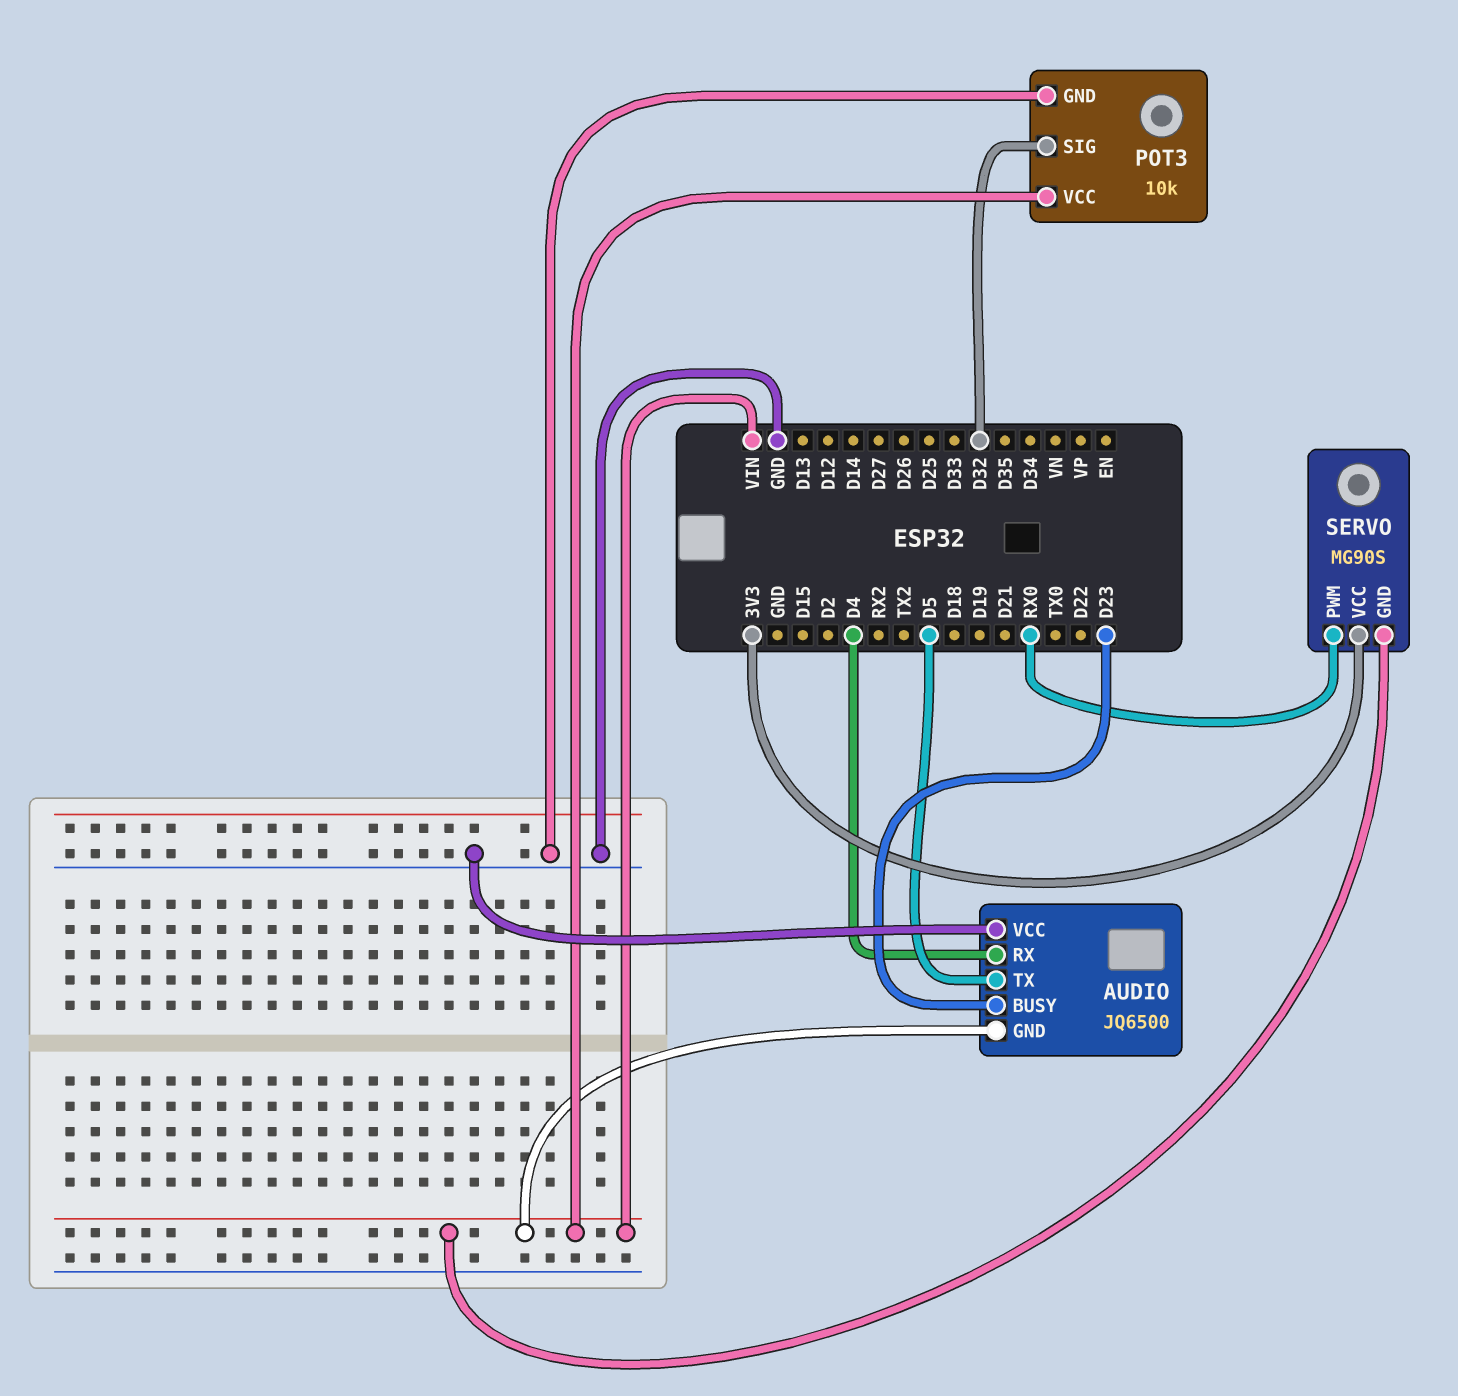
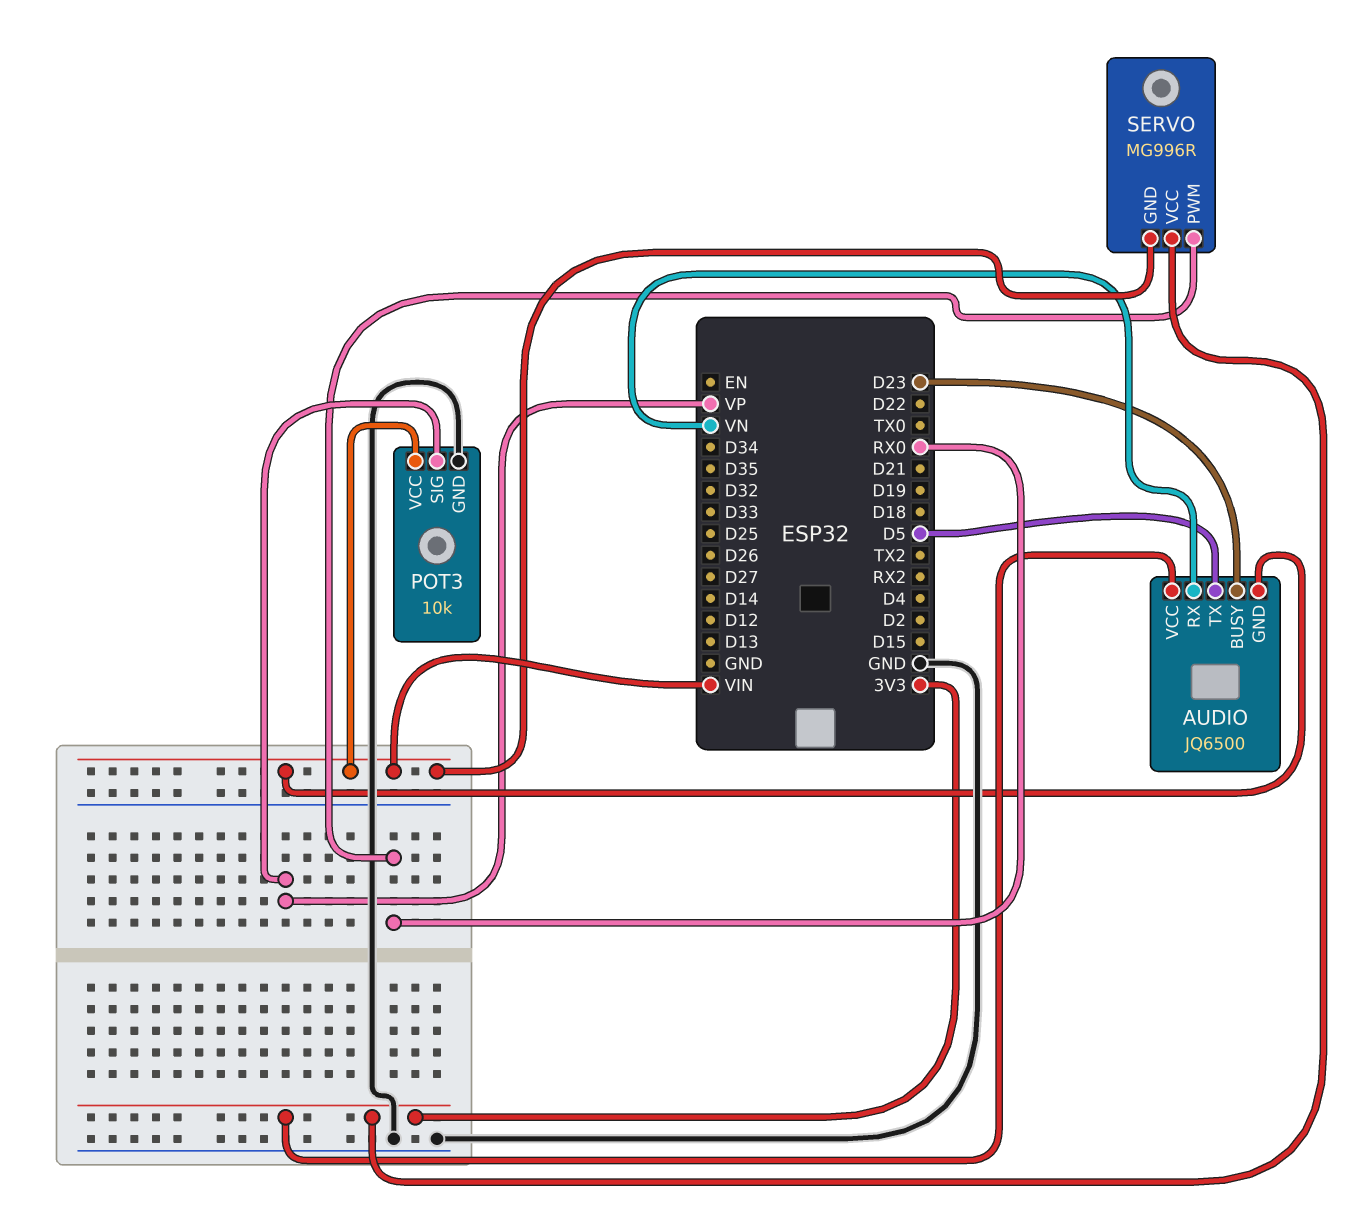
AUDIO pin RX: D4 -> VN
AUDIO pin VCC: GND -> 3V3
POT3 pin SIG: D32 -> VP
SERVO: MG90S -> MG996R

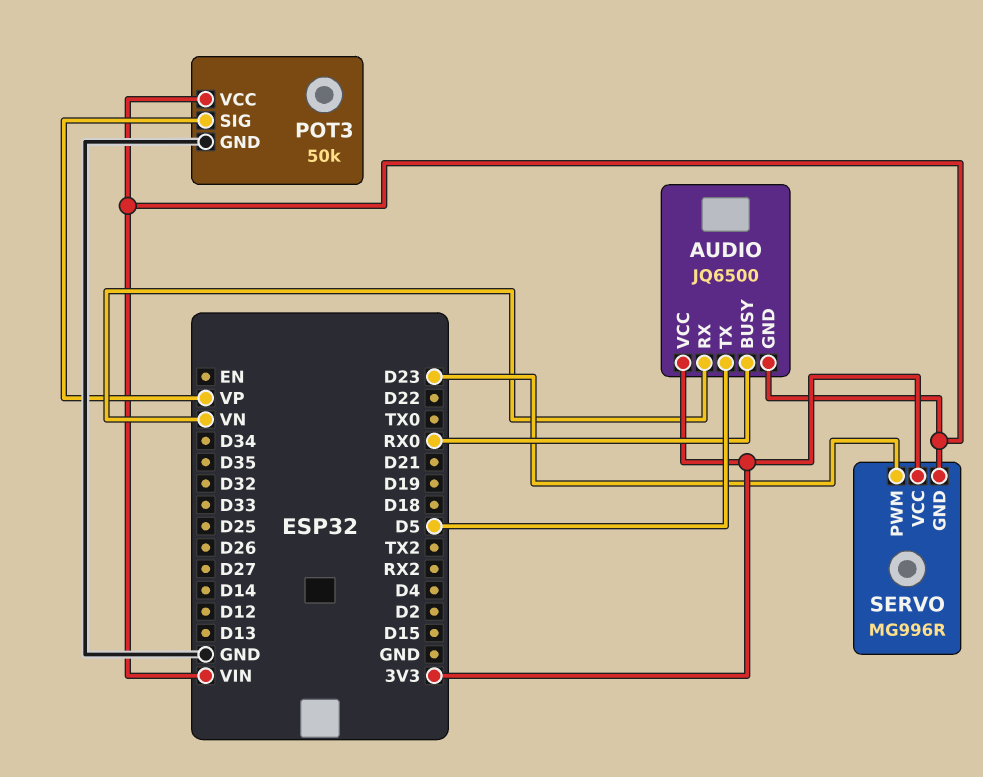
AUDIO pin BUSY: D23 -> RX0
POT3: 10k -> 50k
SERVO pin PWM: RX0 -> D23

